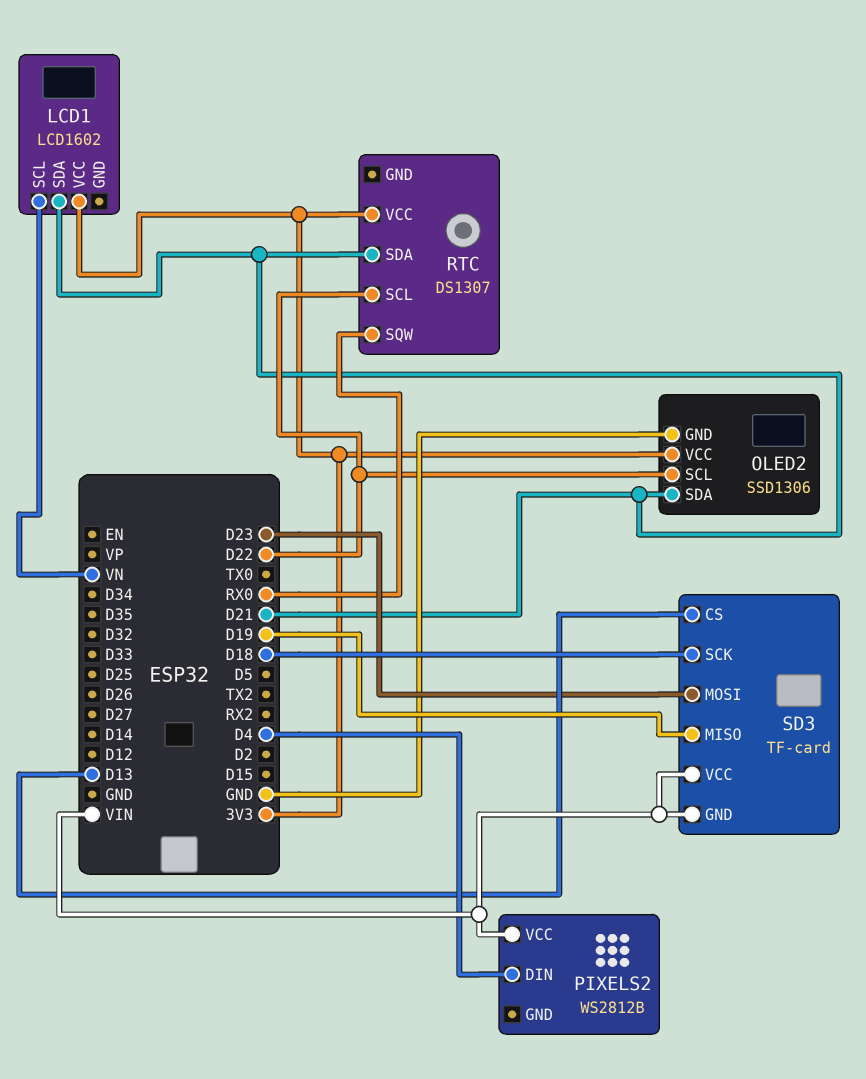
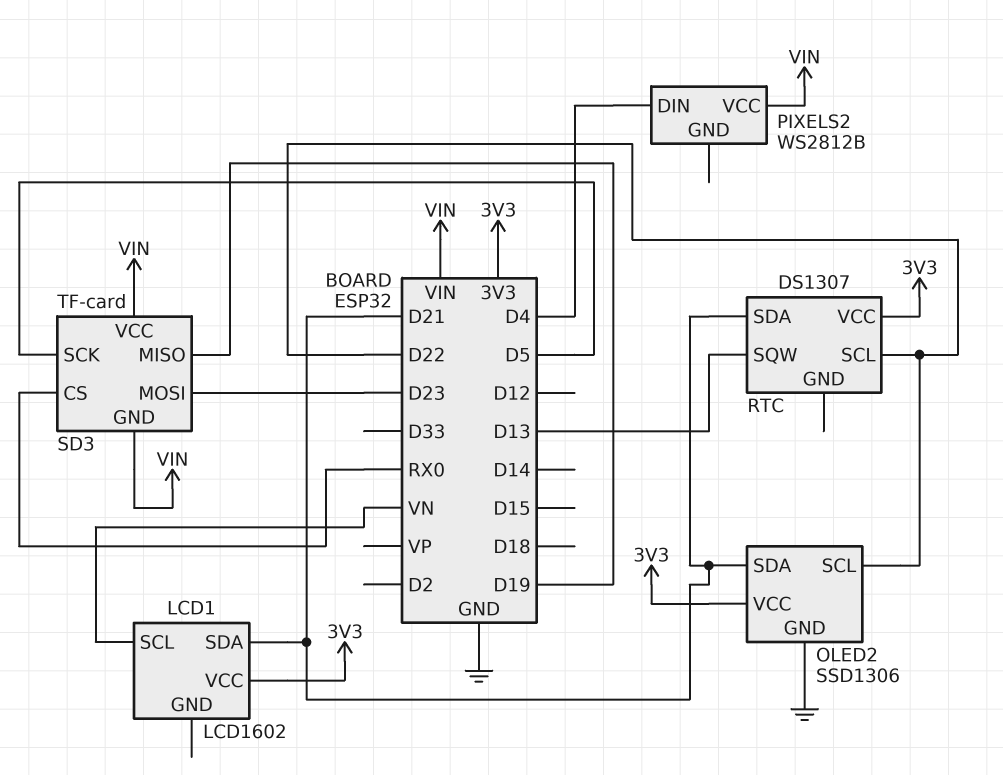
RTC pin SQW: RX0 -> D13
SD3 pin CS: D13 -> RX0
SD3 pin SCK: D18 -> D5

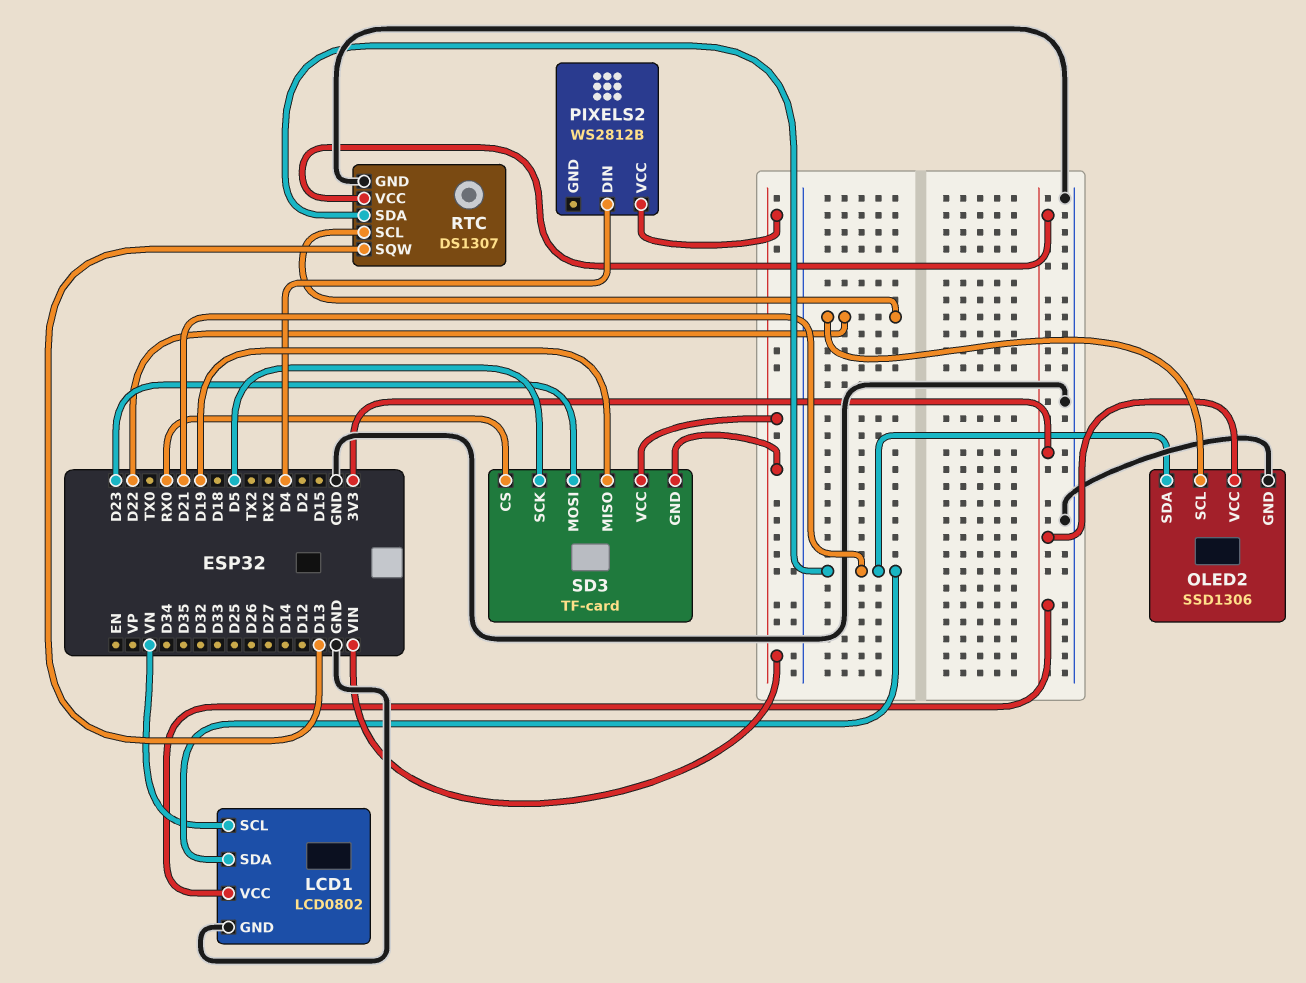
LCD1: LCD1602 -> LCD0802
LCD1 pin GND: none -> GND
RTC pin GND: none -> GND

